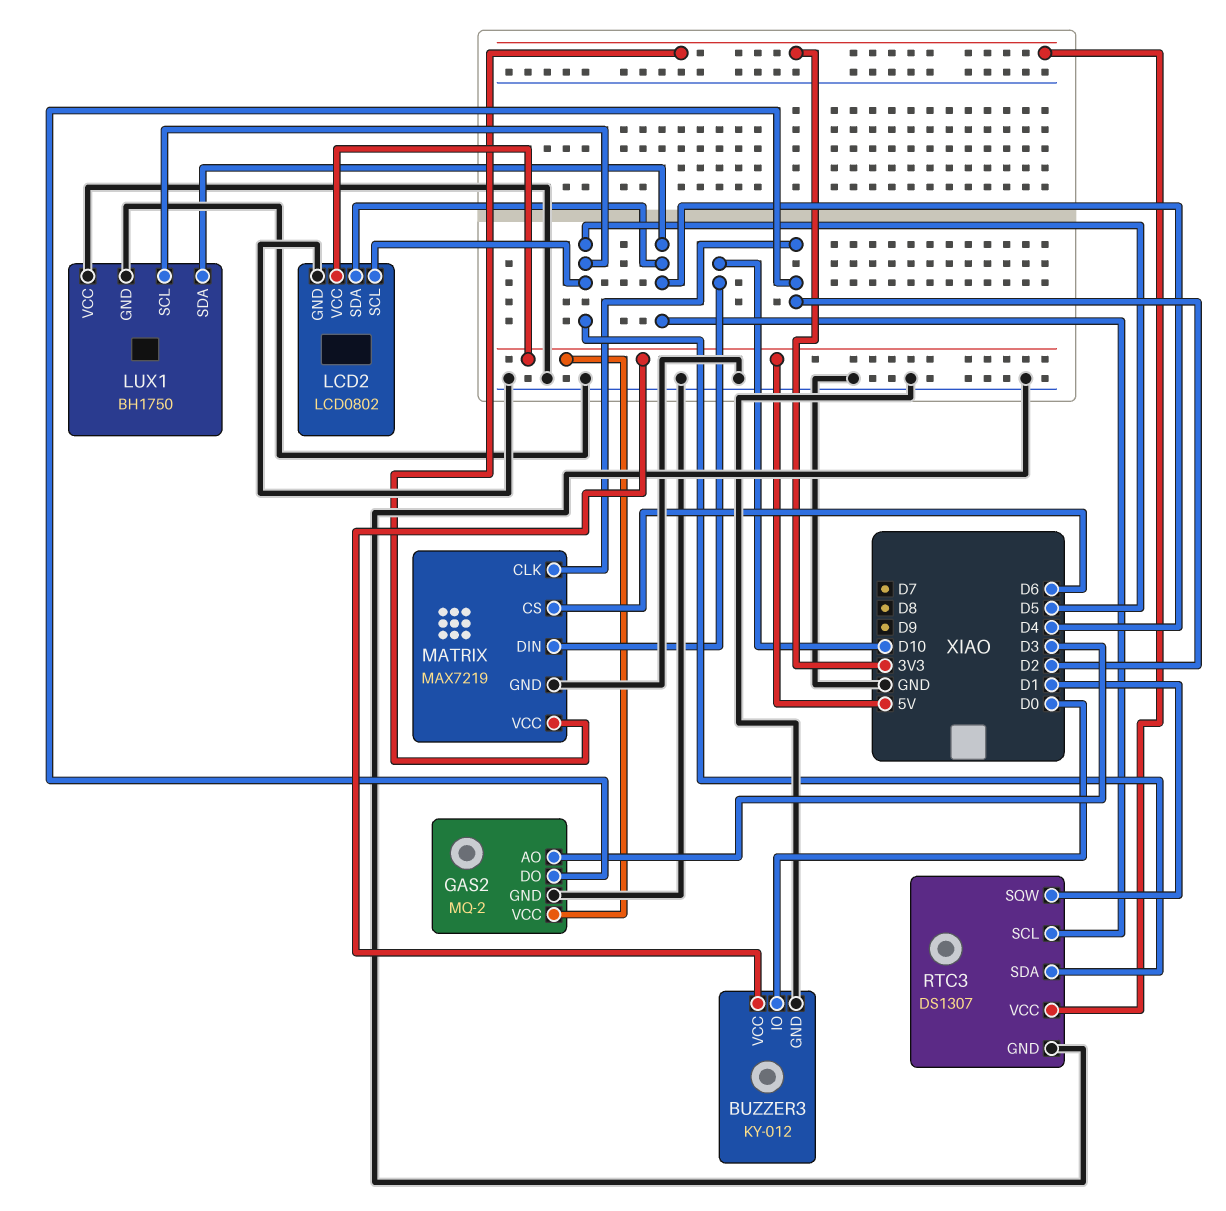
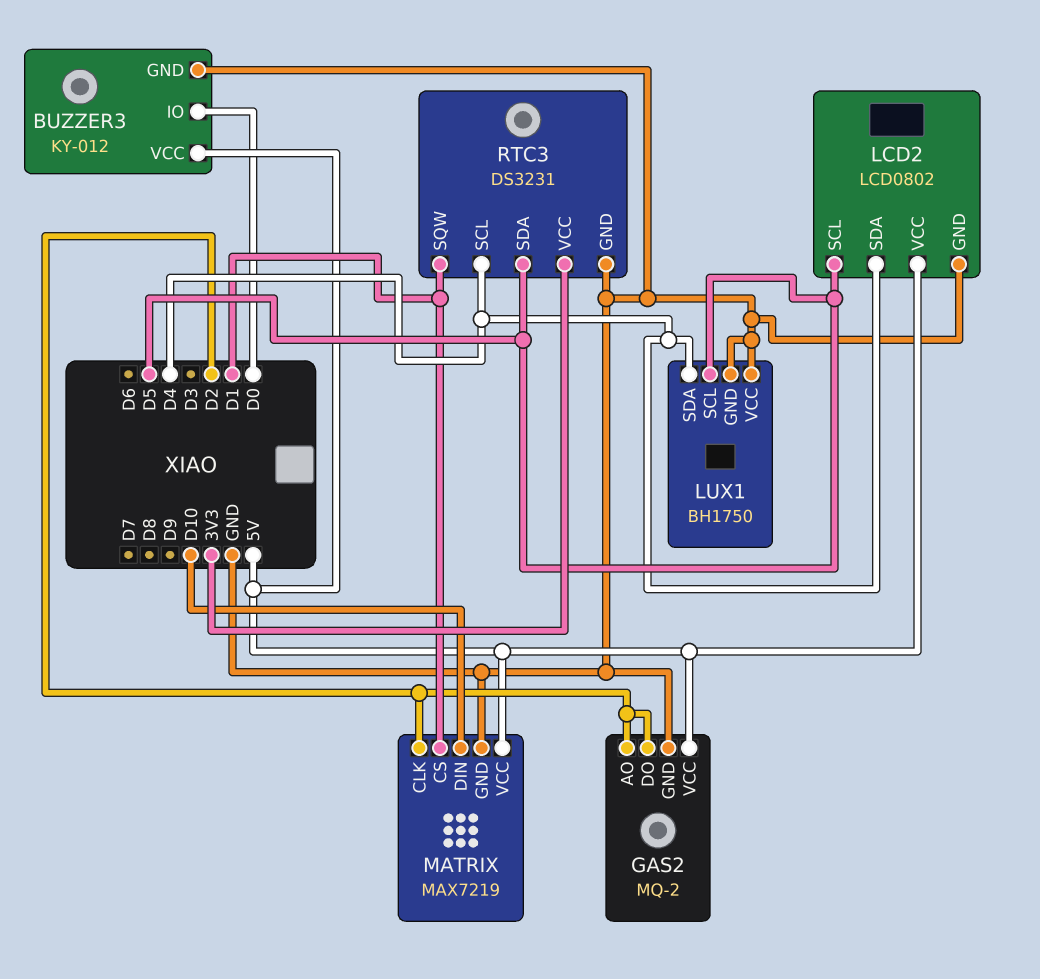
GAS2 pin AO: D3 -> D2
MATRIX pin CS: D6 -> D1
MATRIX pin VCC: 3V3 -> 5V
RTC3: DS1307 -> DS3231

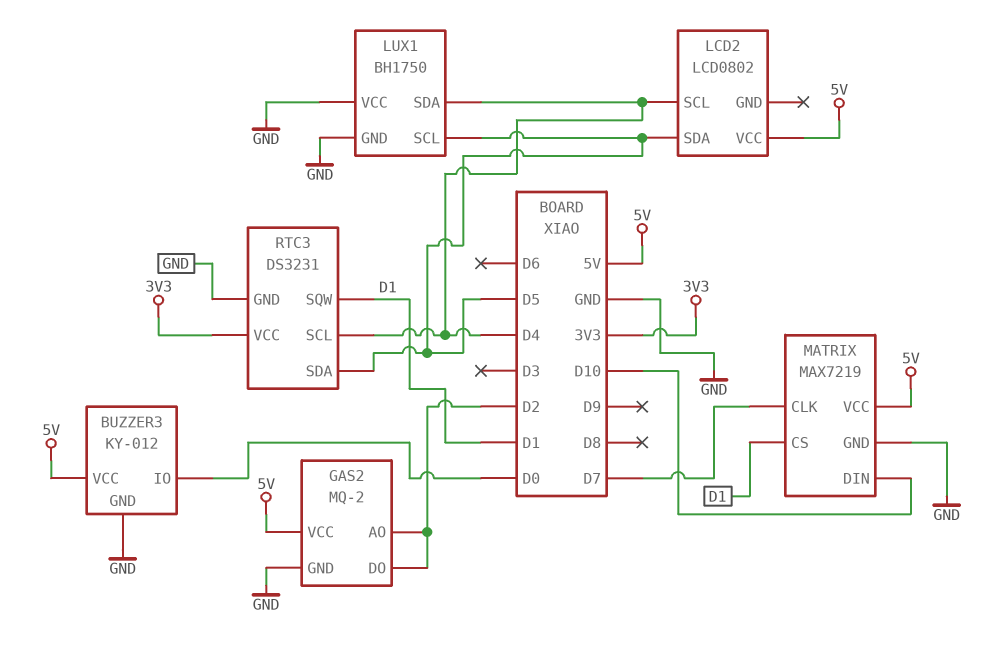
LCD2 pin GND: GND -> none
LCD2 pin SCL: D5 -> D4
LCD2 pin SDA: D4 -> D5
MATRIX pin CLK: D2 -> D7

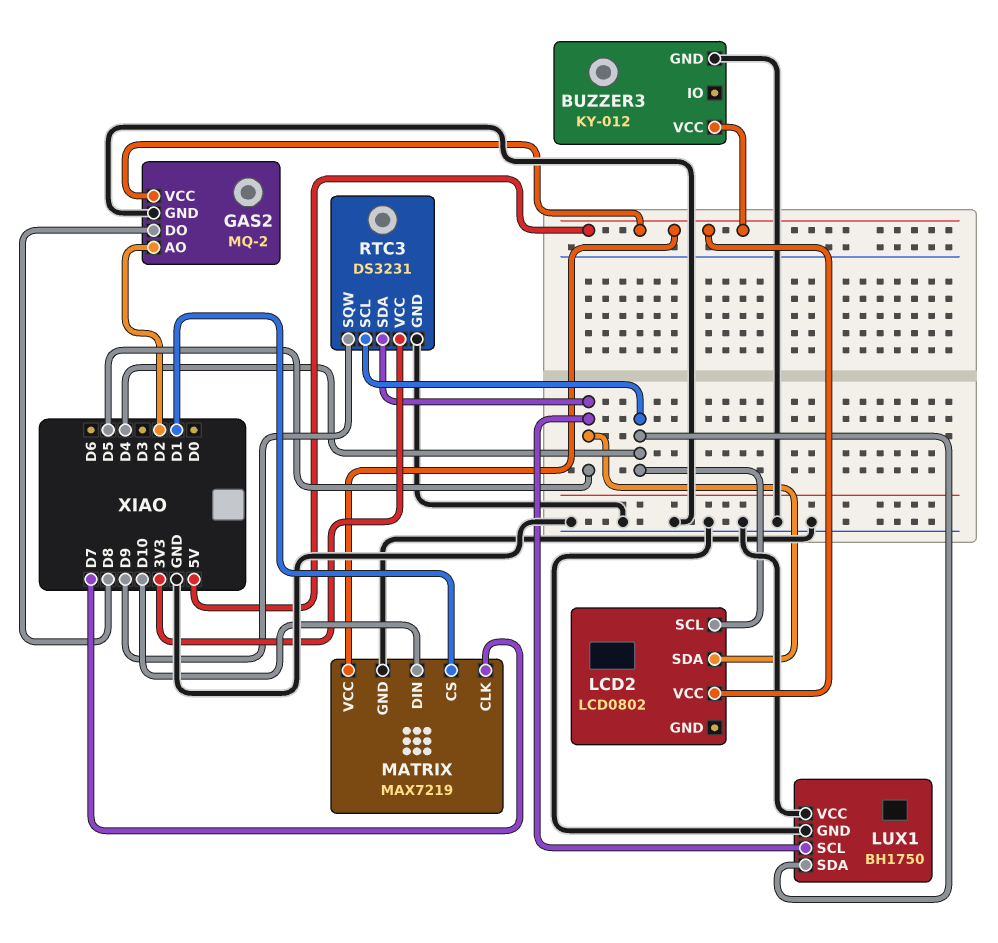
BUZZER3 pin IO: D0 -> none
GAS2 pin DO: D2 -> D8
RTC3 pin SQW: D1 -> D9

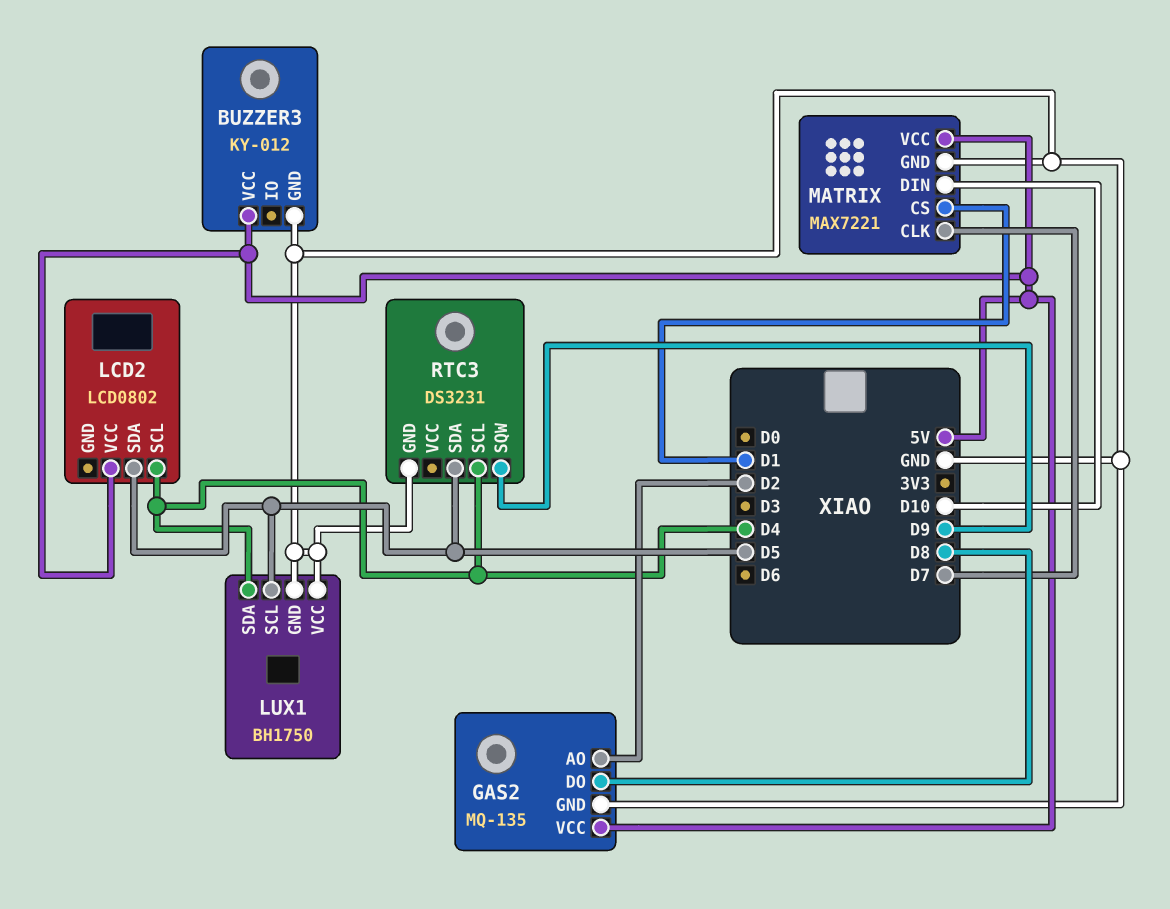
GAS2: MQ-2 -> MQ-135
MATRIX: MAX7219 -> MAX7221
RTC3 pin VCC: 3V3 -> none

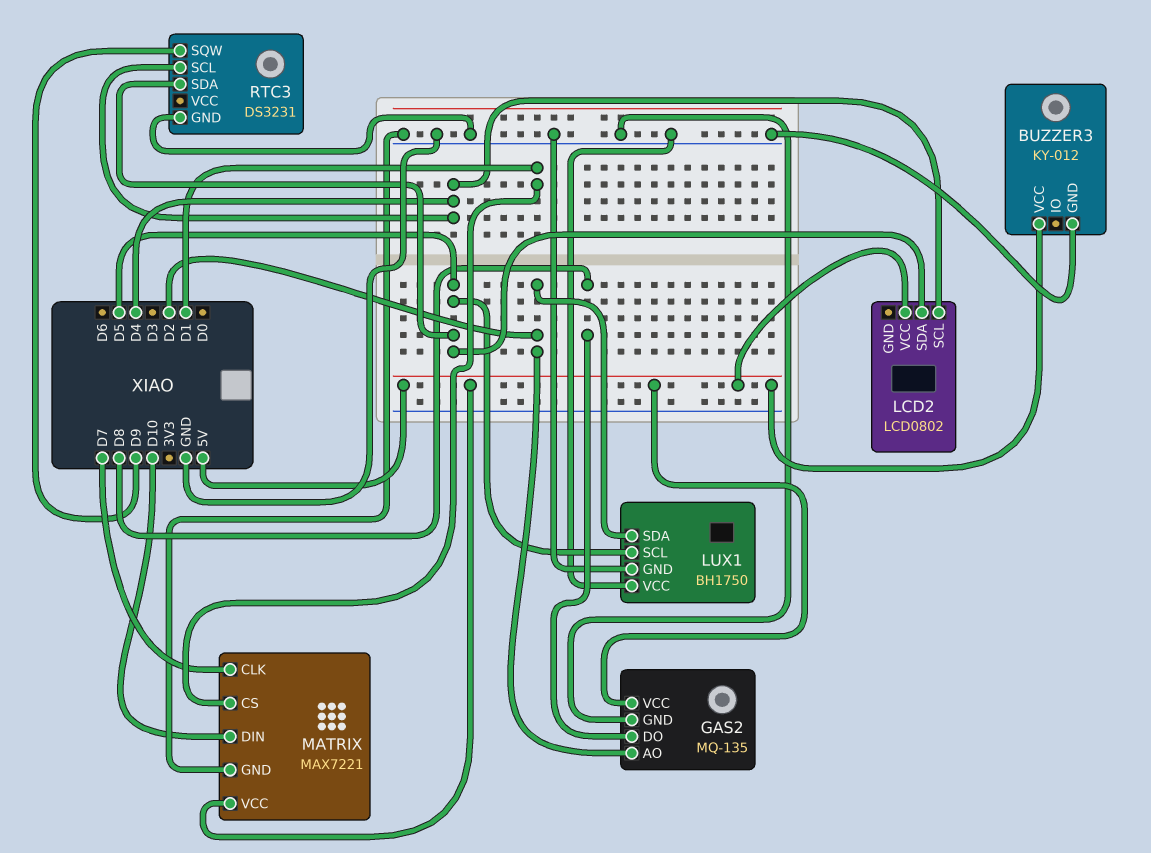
LUX1 pin SDA: D4 -> D2

